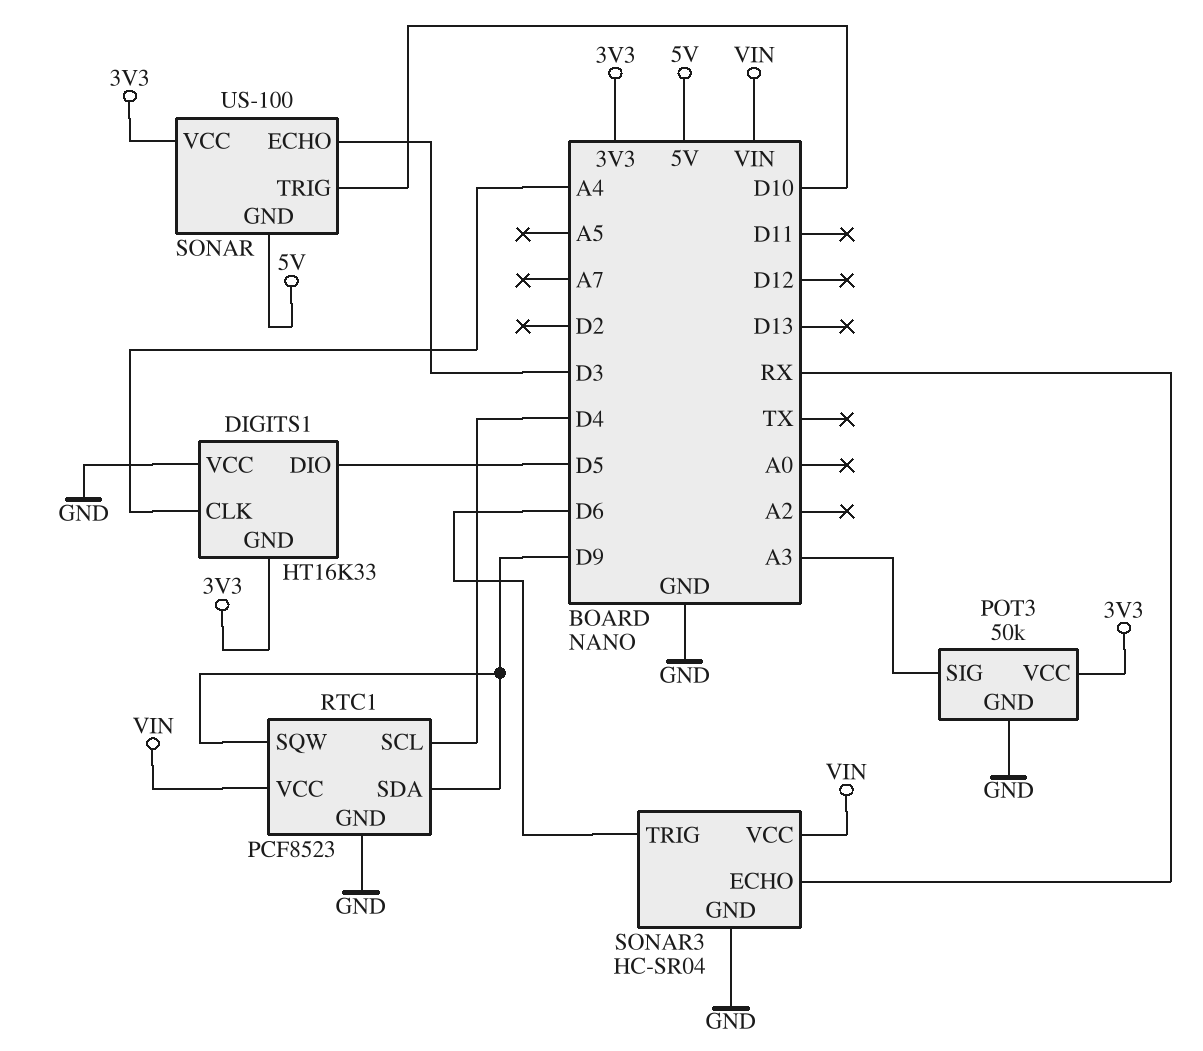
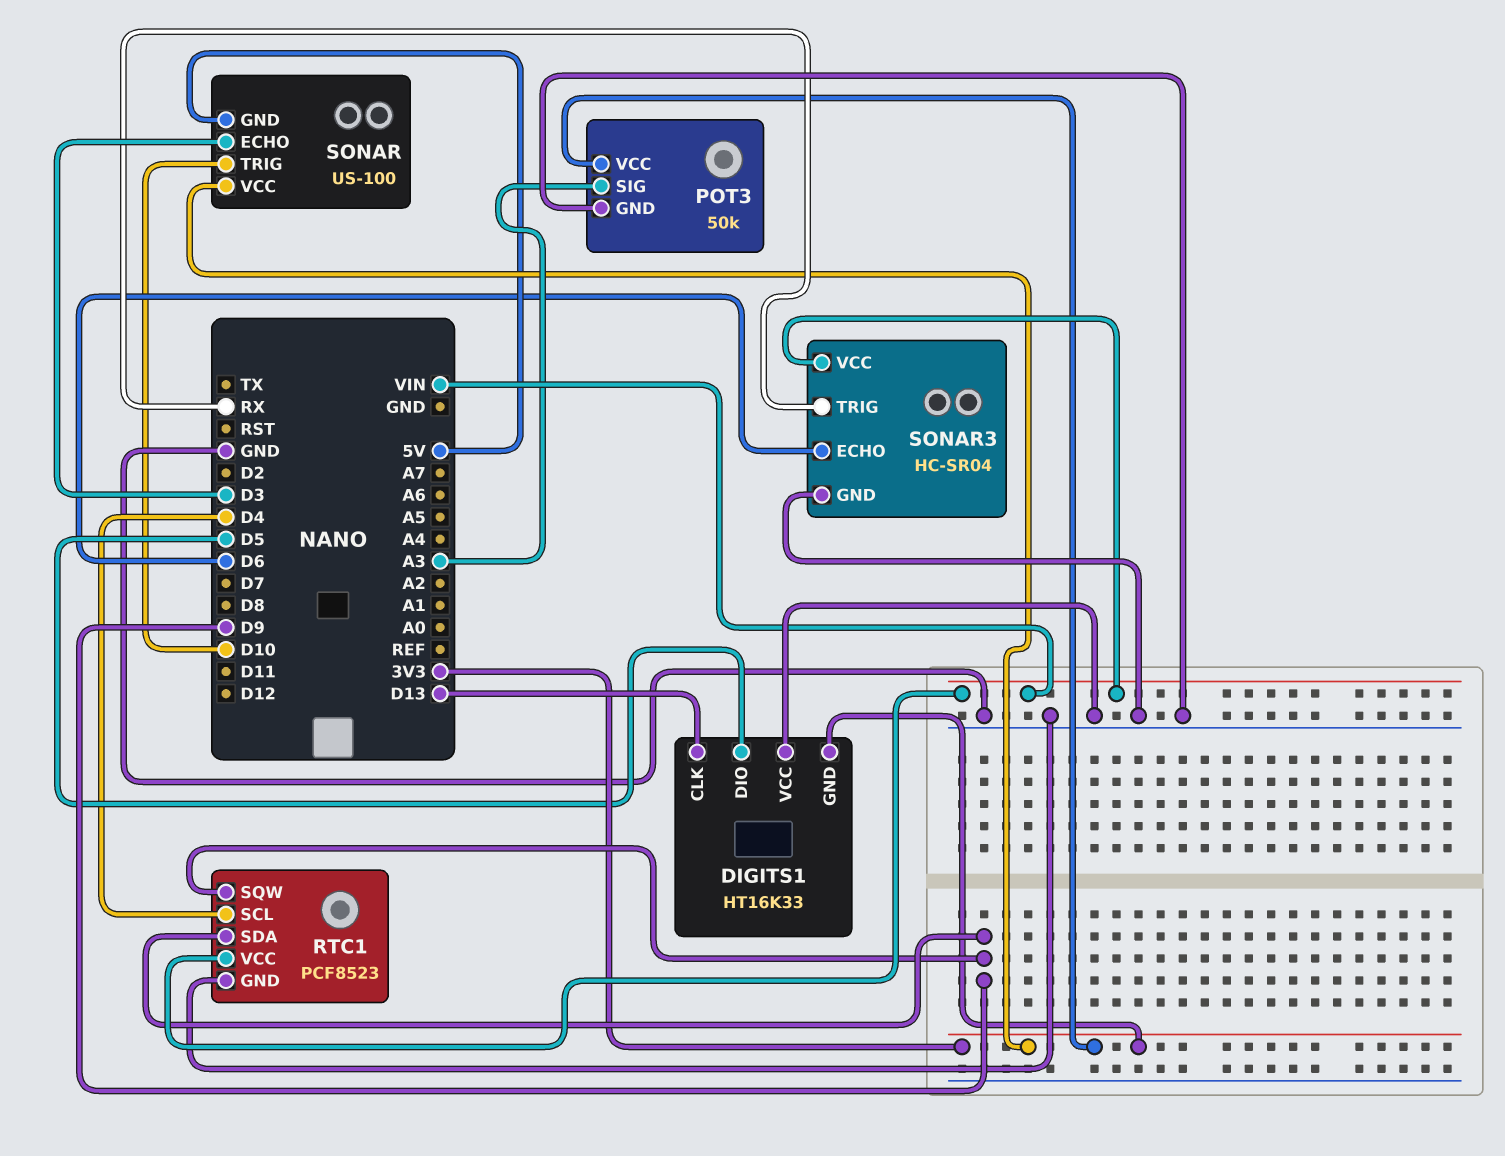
DIGITS1 pin CLK: A4 -> D13
SONAR3 pin ECHO: RX -> D6
SONAR3 pin TRIG: D6 -> RX

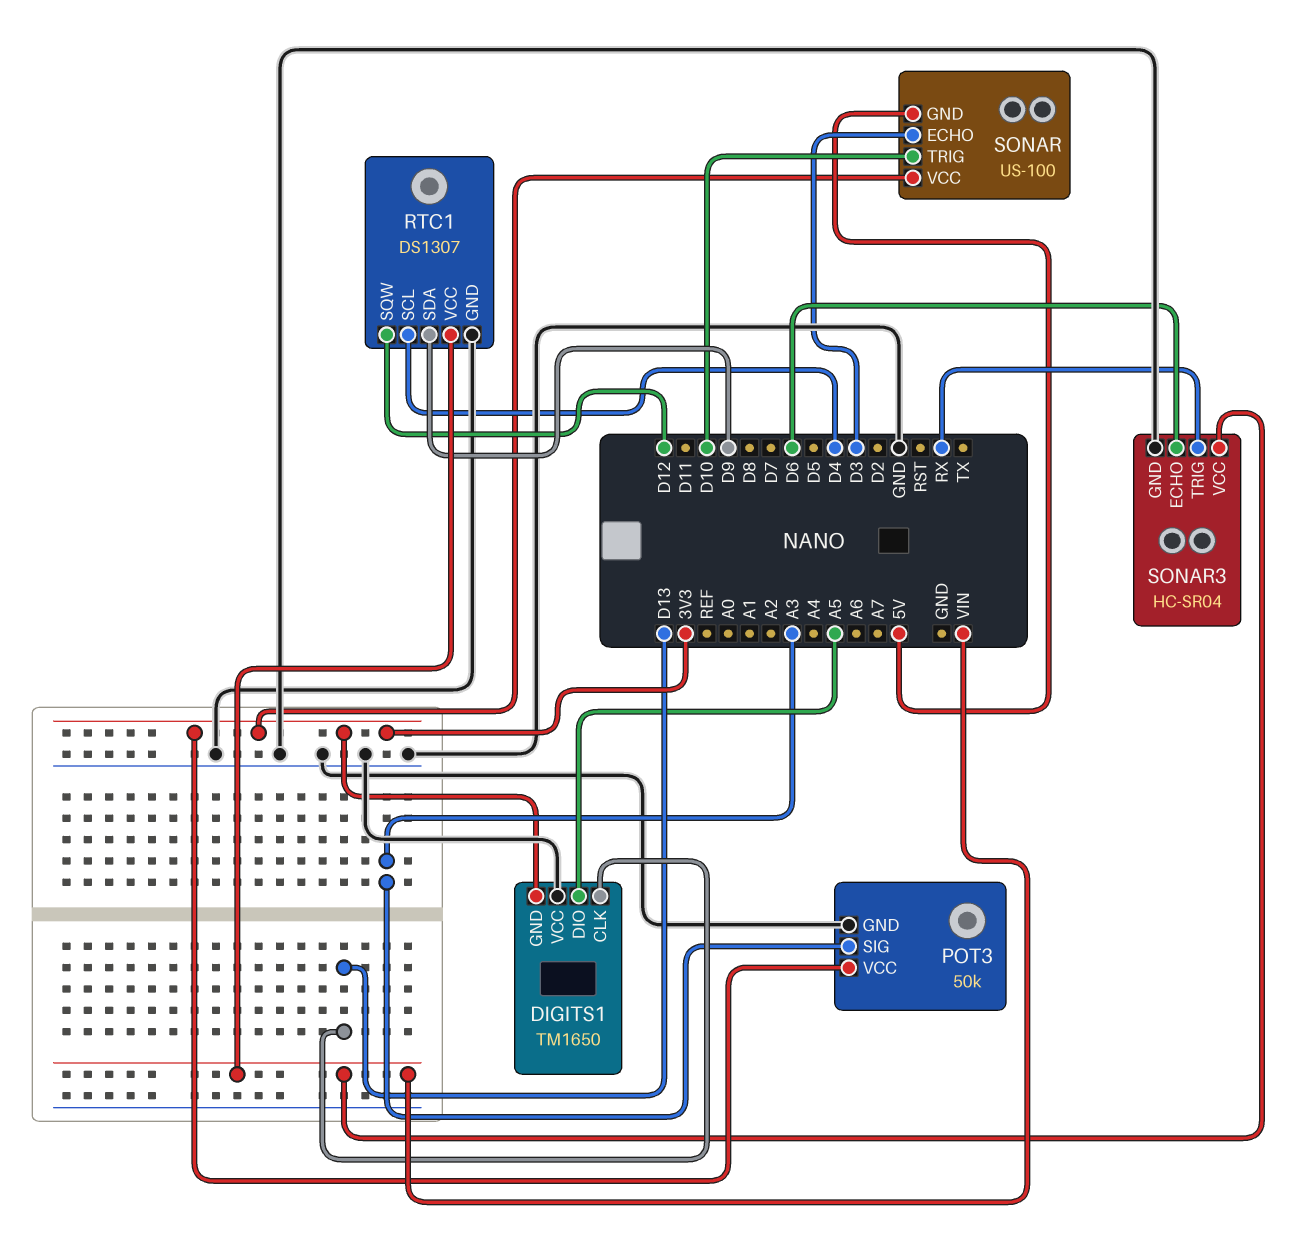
DIGITS1: HT16K33 -> TM1650
DIGITS1 pin DIO: D5 -> A5
RTC1: PCF8523 -> DS1307
RTC1 pin SQW: D9 -> D12

